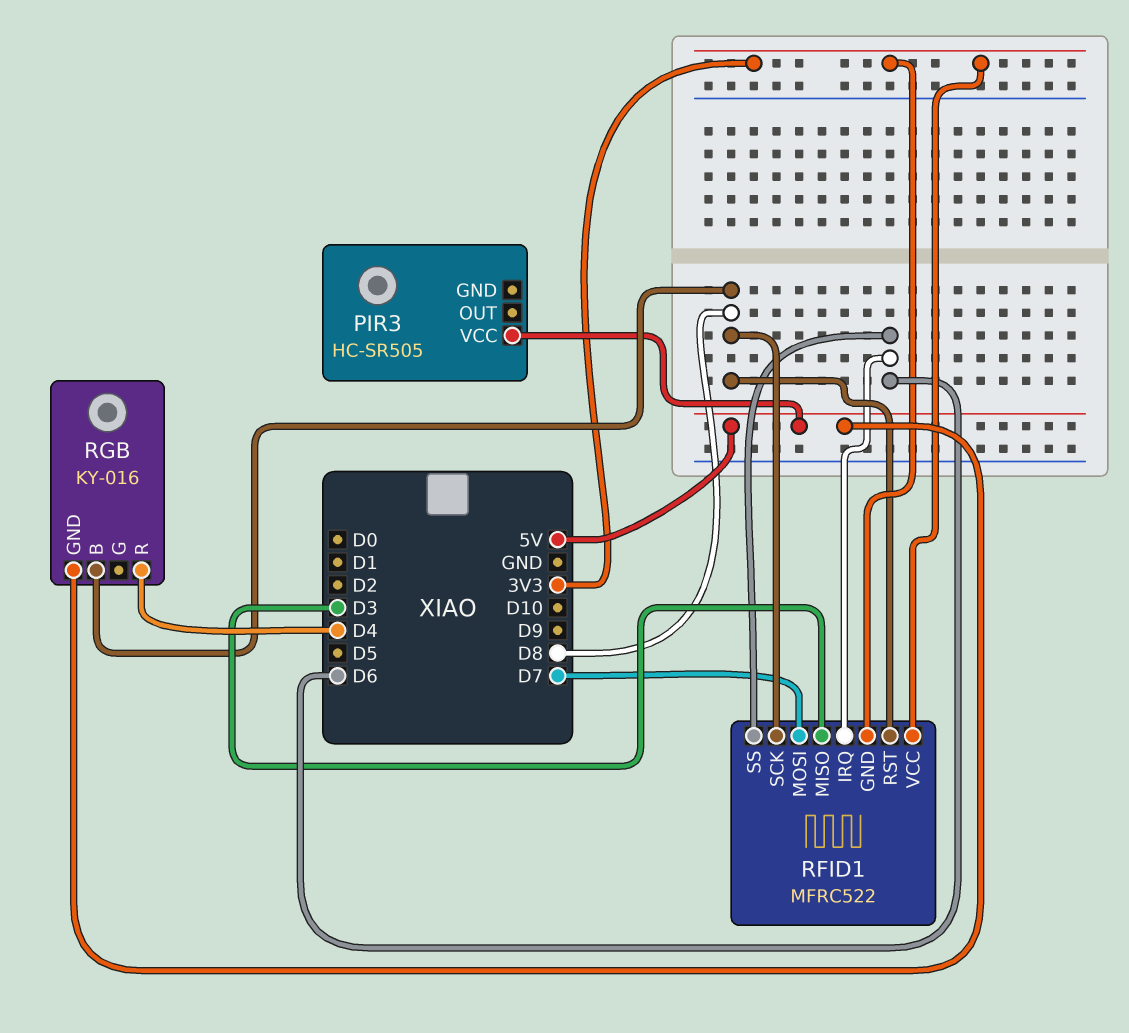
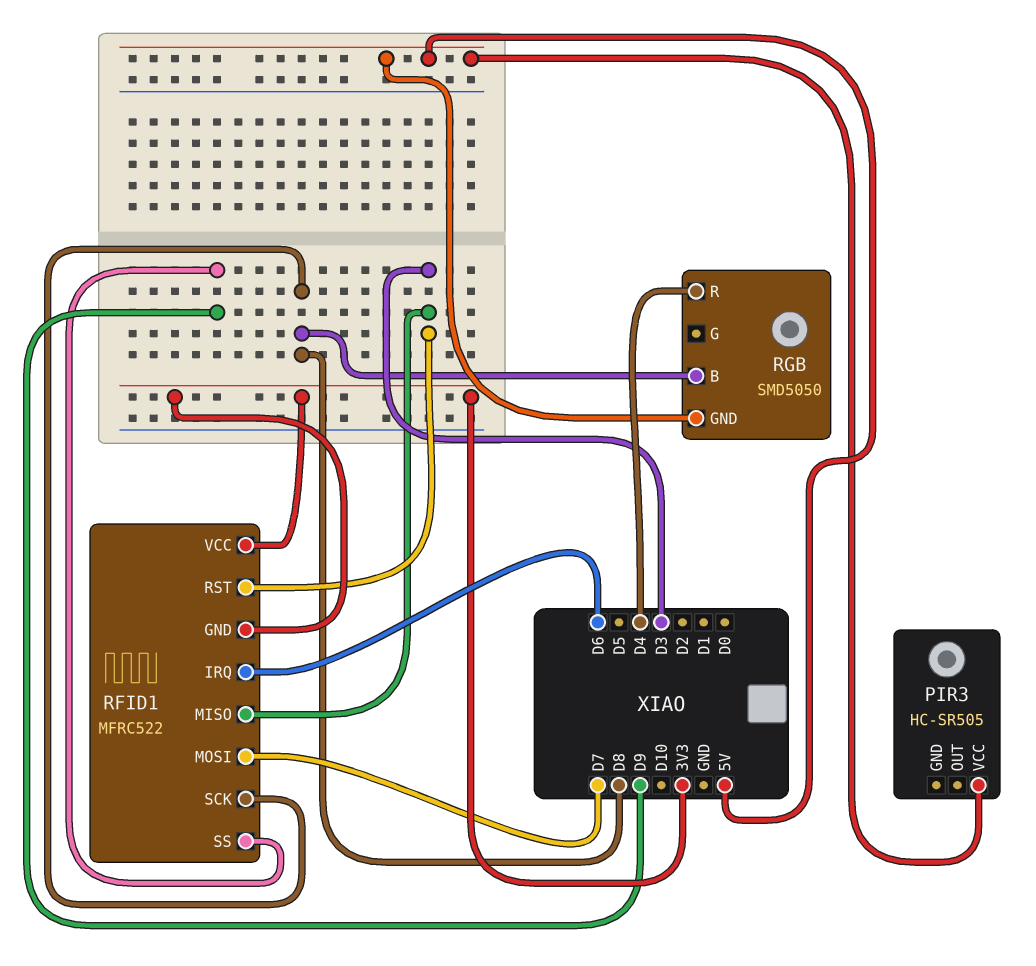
RFID1 pin RST: D8 -> D3
RFID1 pin SS: D6 -> D9
RGB: KY-016 -> SMD5050

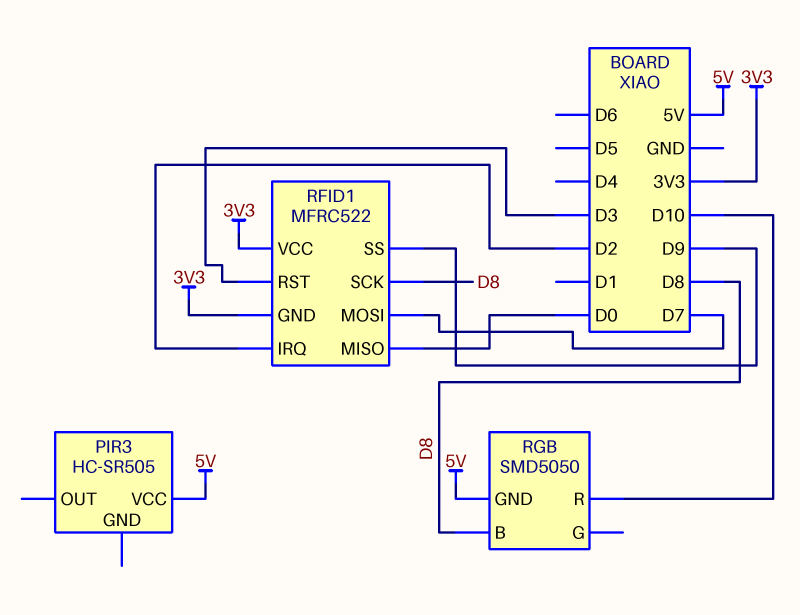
RFID1 pin IRQ: D6 -> D2
RFID1 pin MISO: D3 -> D0
RGB pin R: D4 -> D10

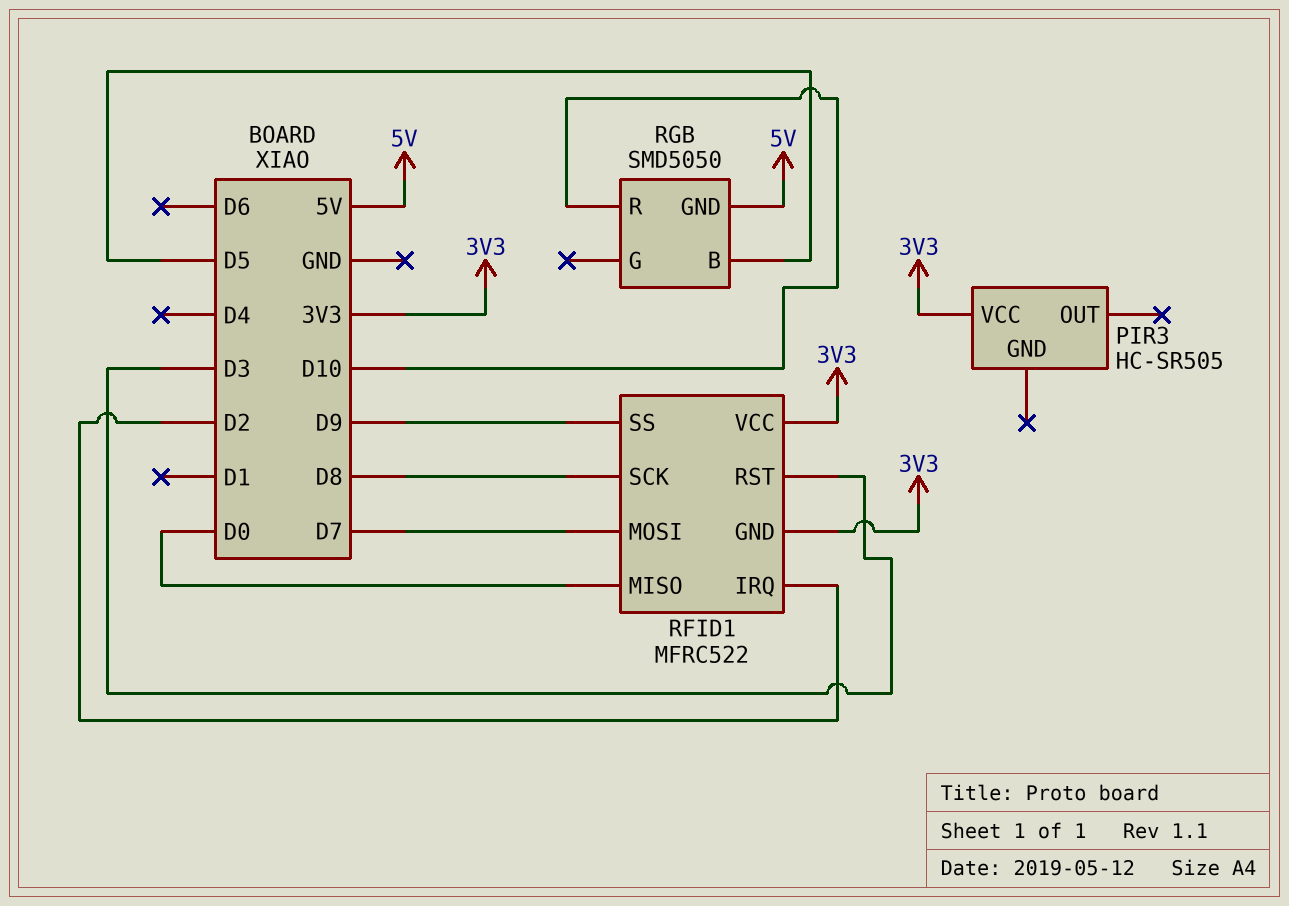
PIR3 pin VCC: 5V -> 3V3
RGB pin B: D8 -> D5

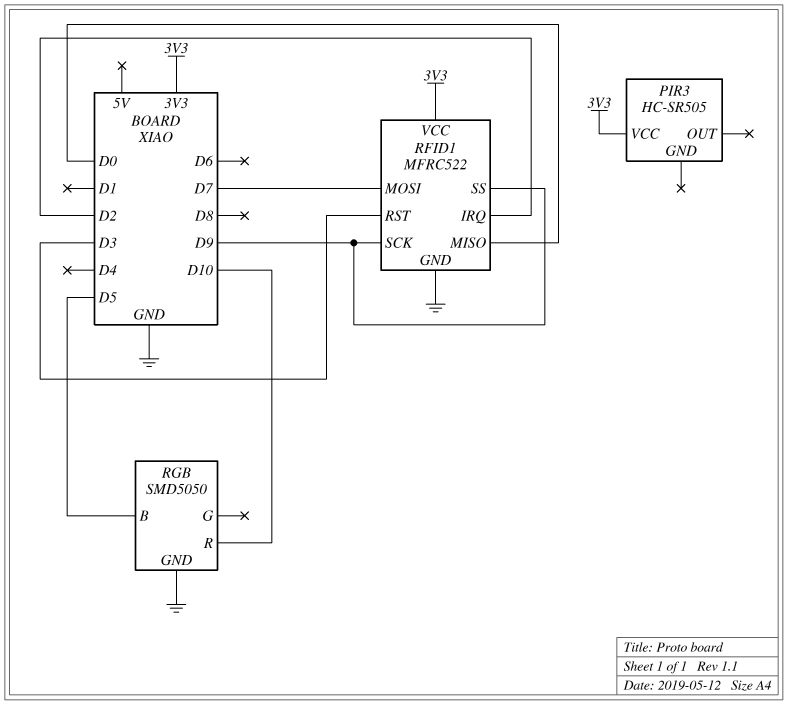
RFID1 pin GND: 3V3 -> GND
RFID1 pin SCK: D8 -> D9
RGB pin GND: 5V -> GND

